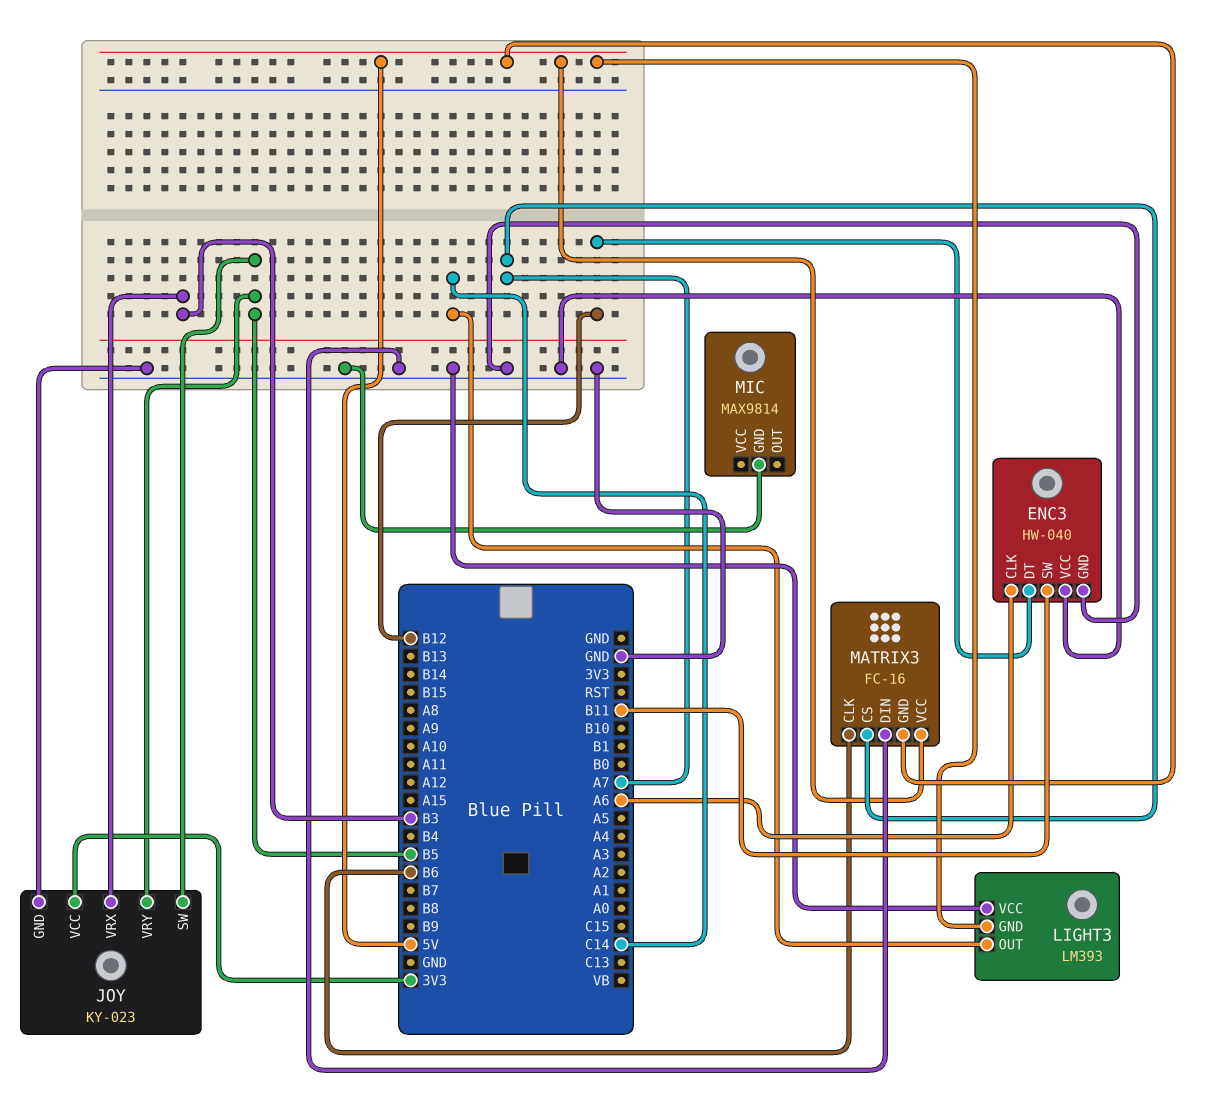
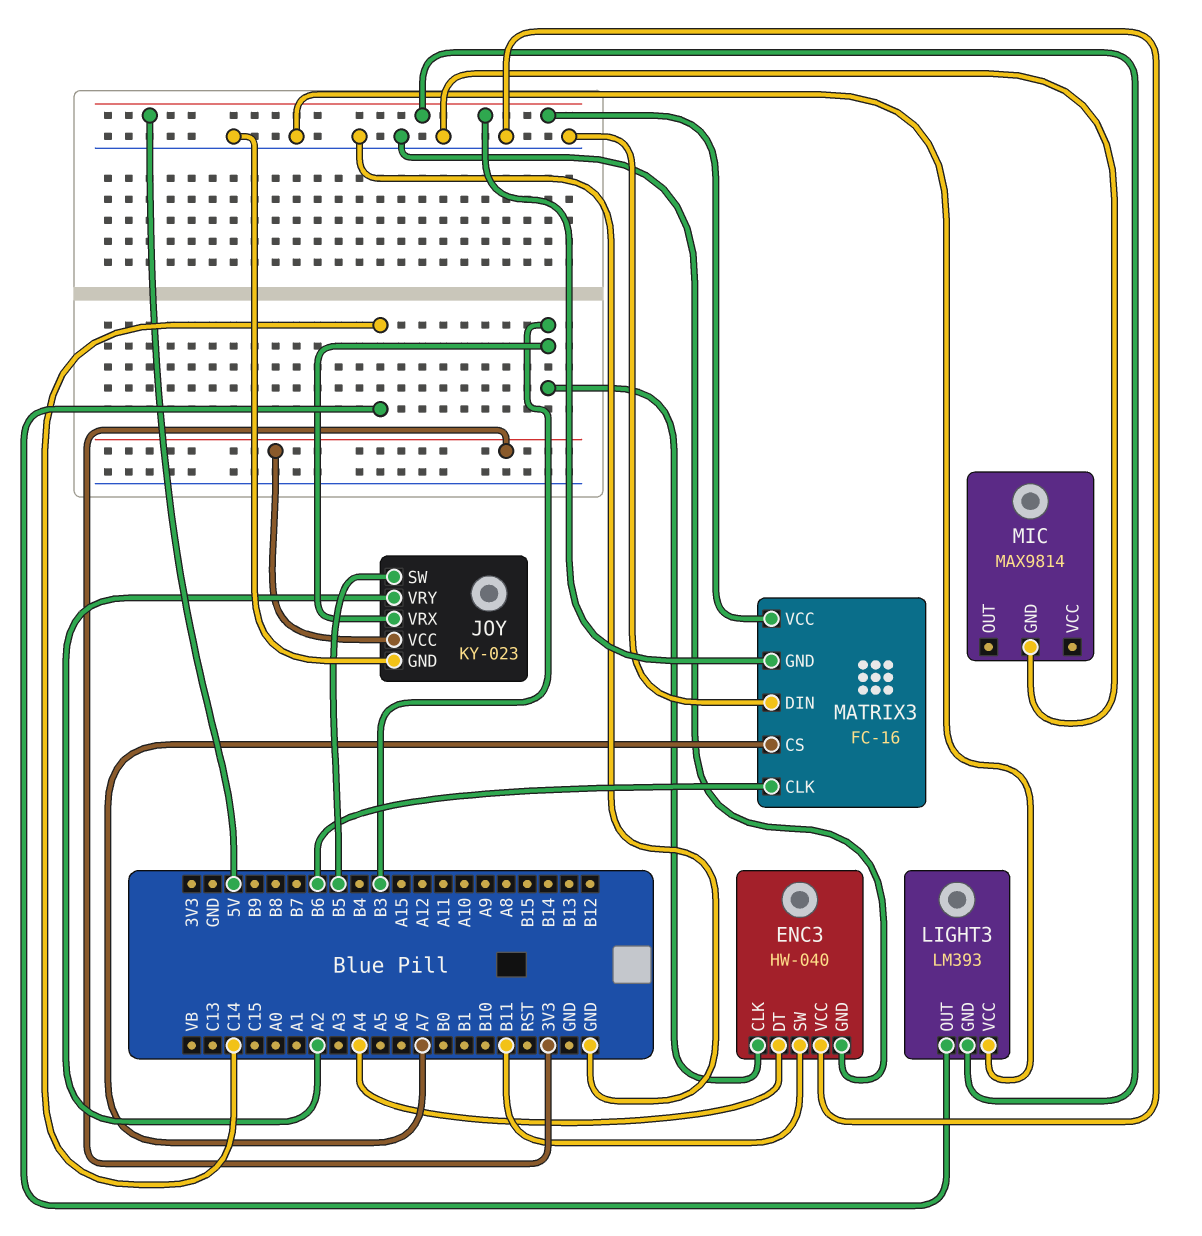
ENC3 pin CLK: A6 -> B3
ENC3 pin DT: B12 -> A4
JOY pin VRY: B5 -> A2

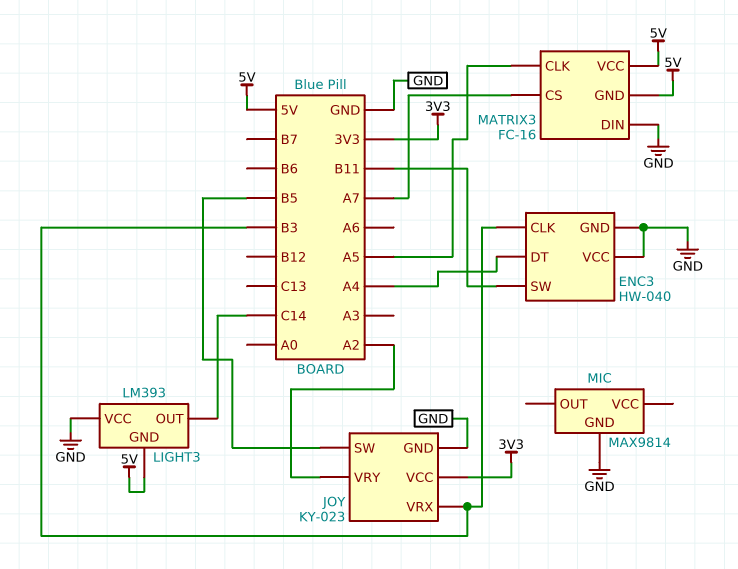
MATRIX3 pin CLK: B6 -> A5

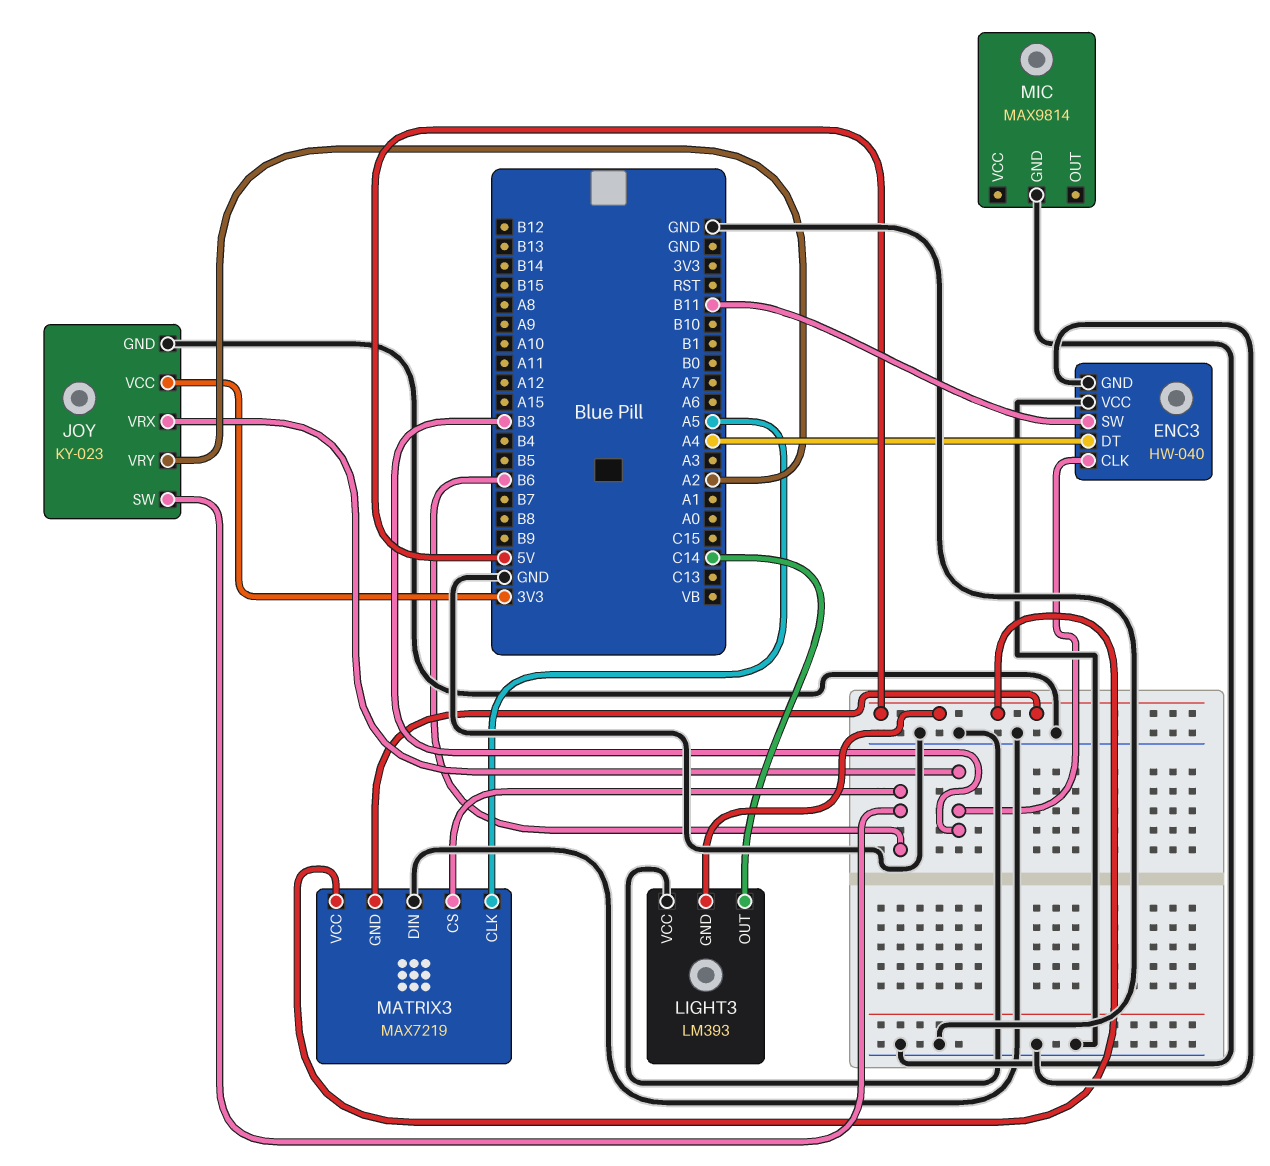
JOY pin SW: B5 -> B6
MATRIX3: FC-16 -> MAX7219
MATRIX3 pin CS: A7 -> B6

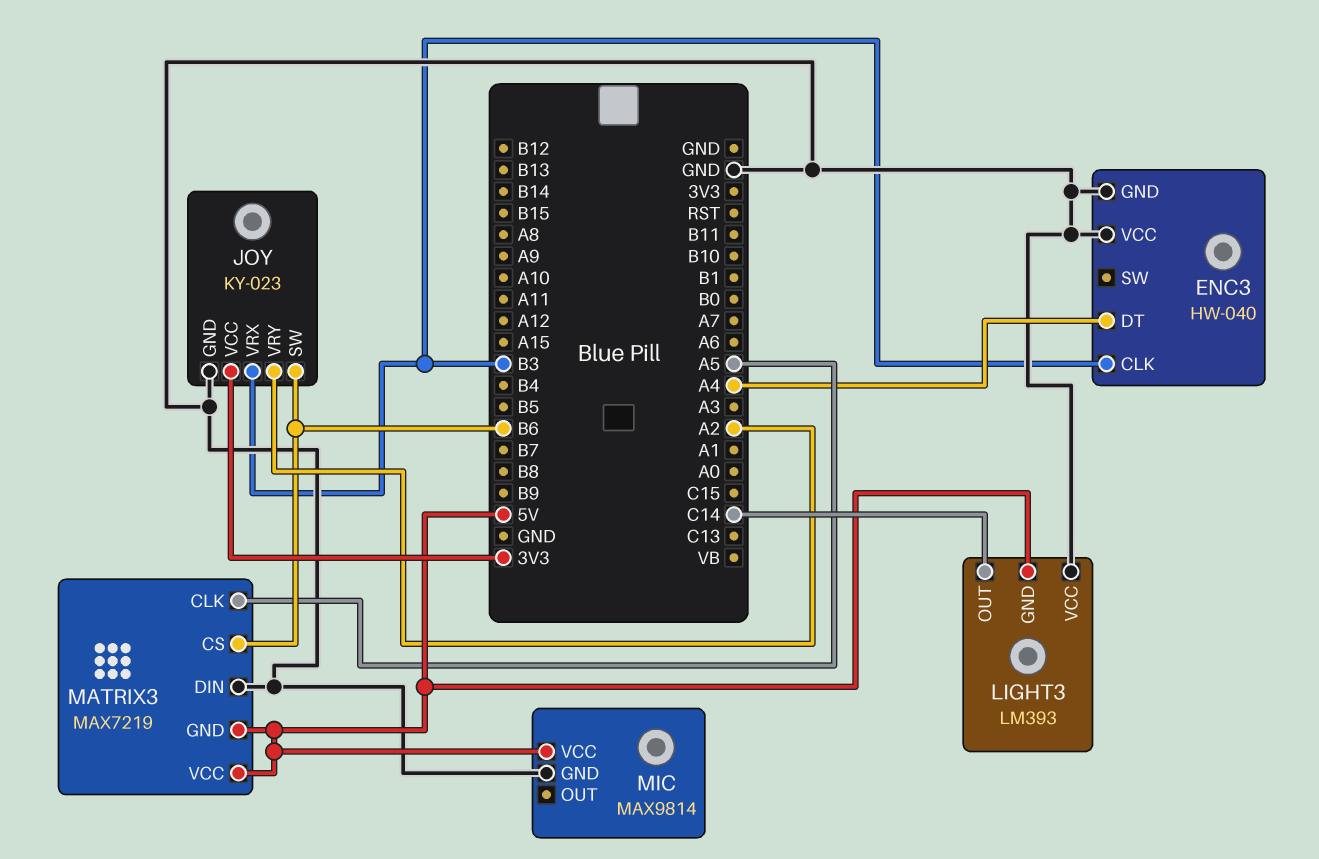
ENC3 pin SW: B11 -> none
MIC pin VCC: none -> 5V

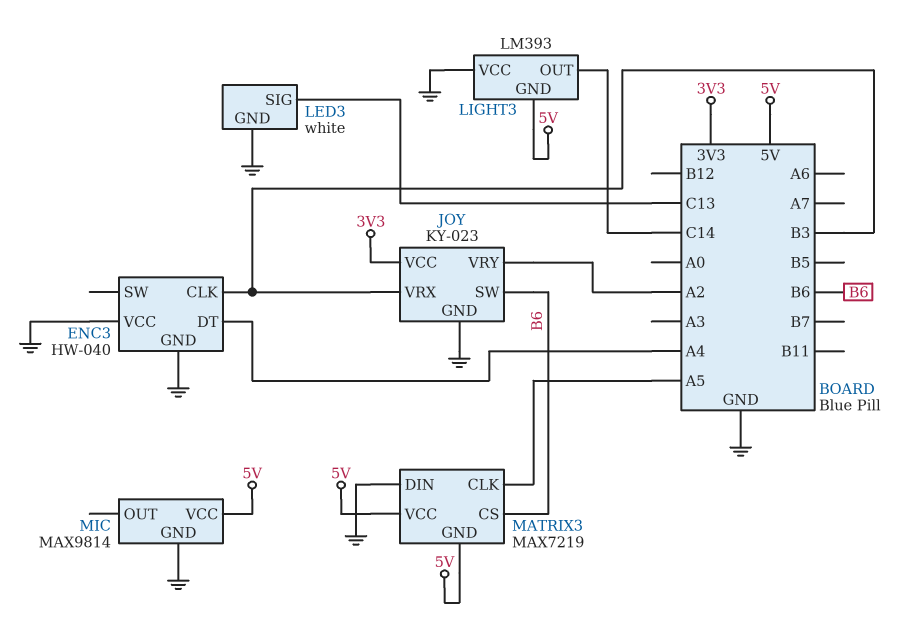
LED3: none -> white
LED3 pin GND: none -> GND
LED3 pin SIG: none -> C13

